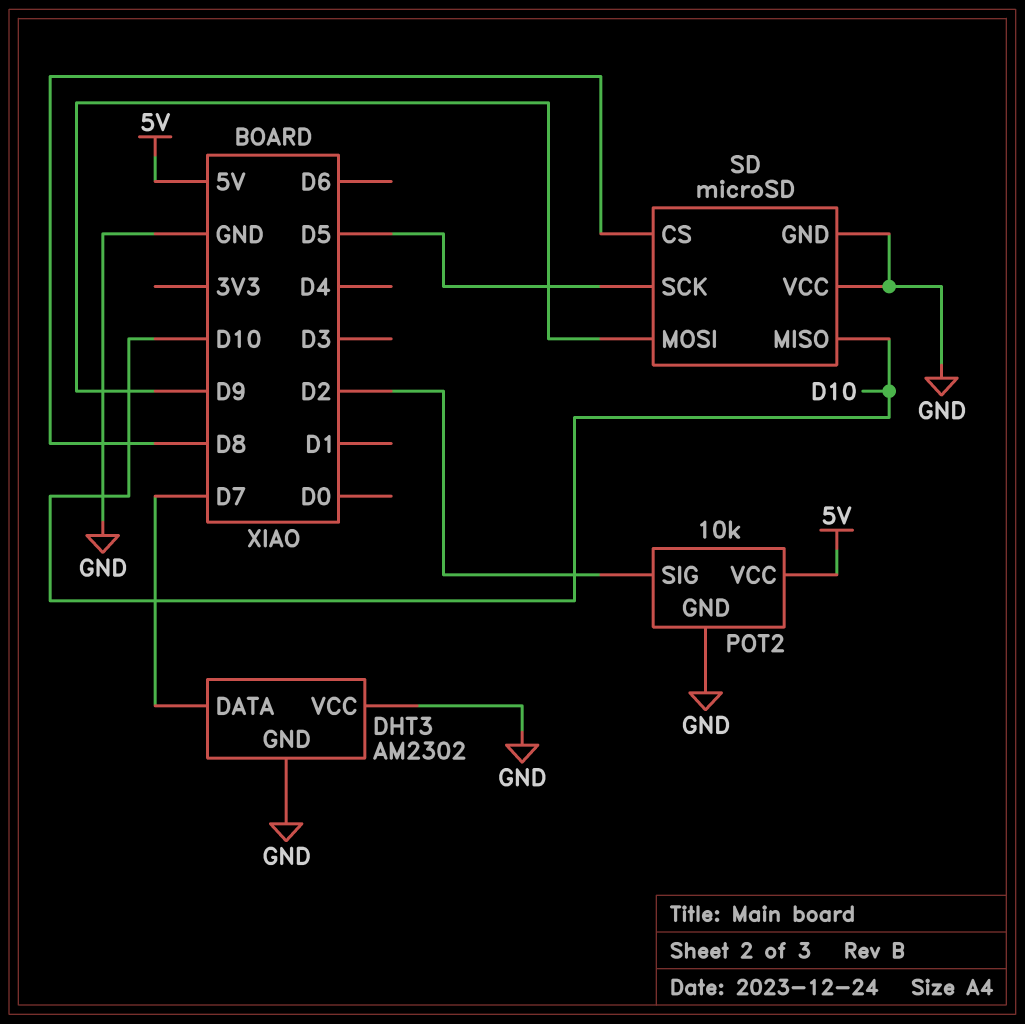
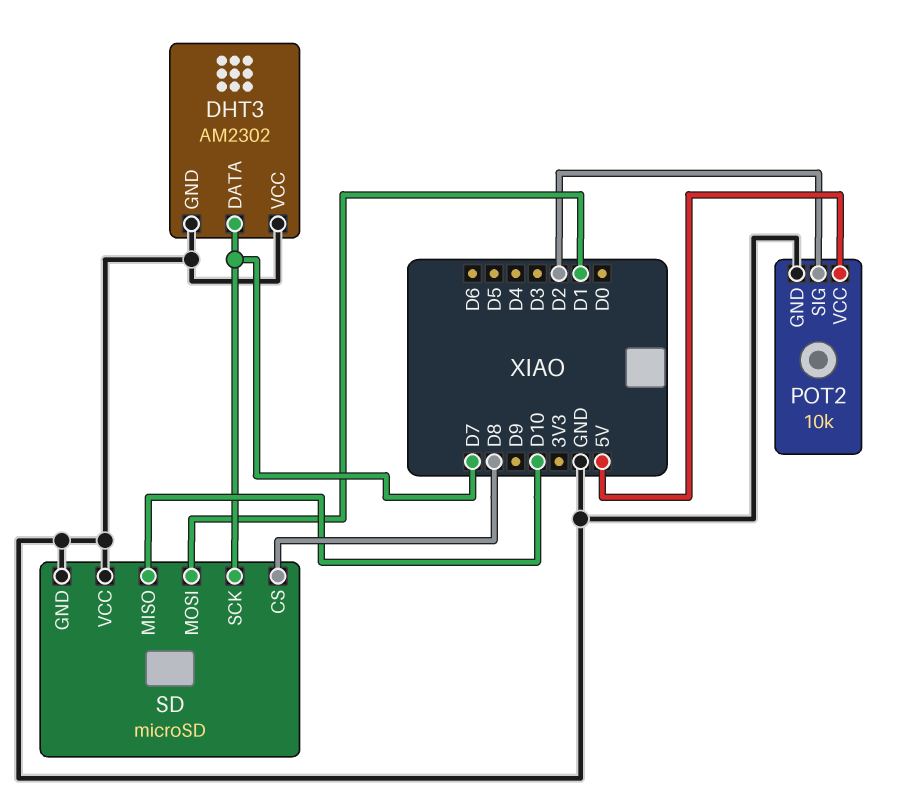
SD pin MOSI: D9 -> D1
SD pin SCK: D5 -> D7

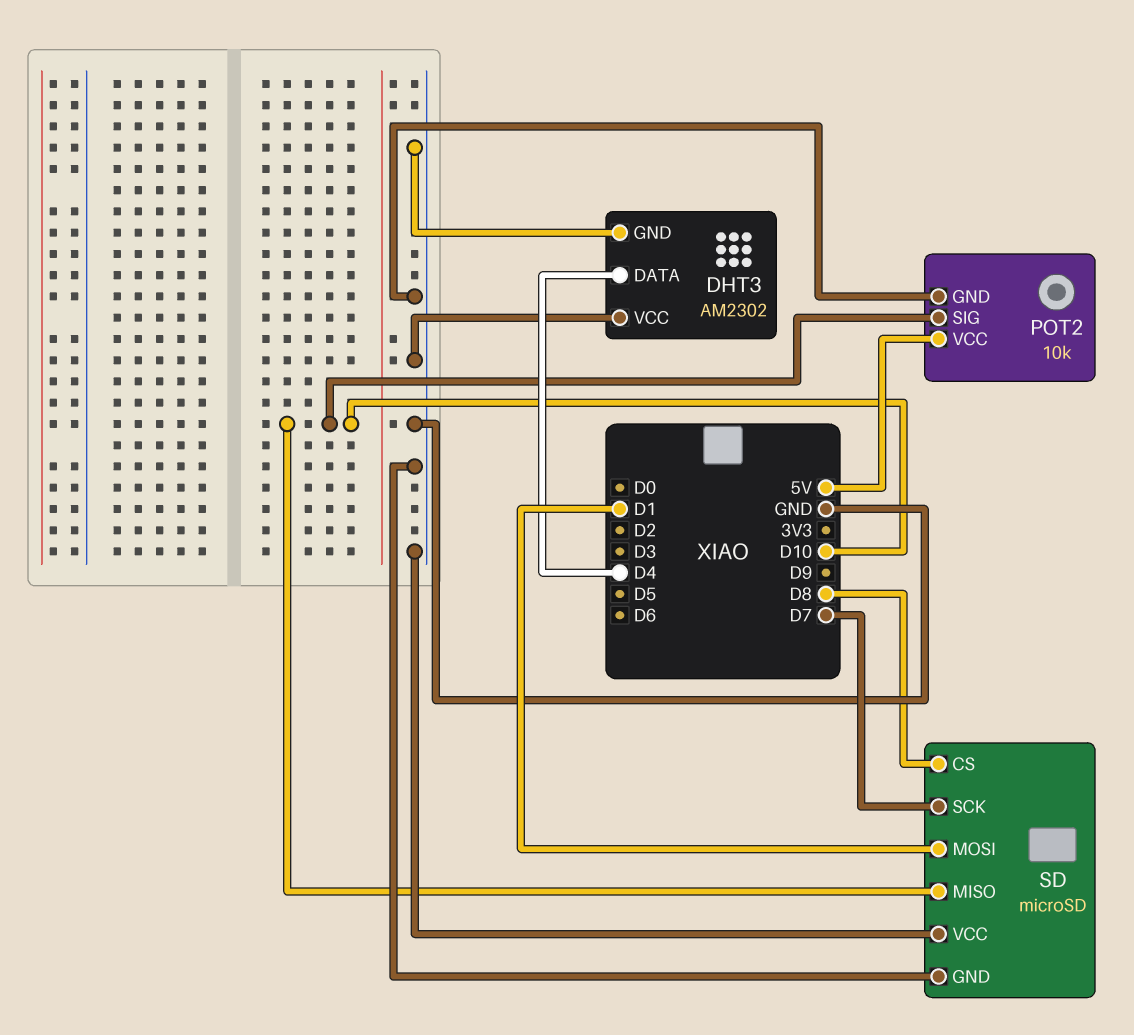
DHT3 pin DATA: D7 -> D4
POT2 pin SIG: D2 -> D10

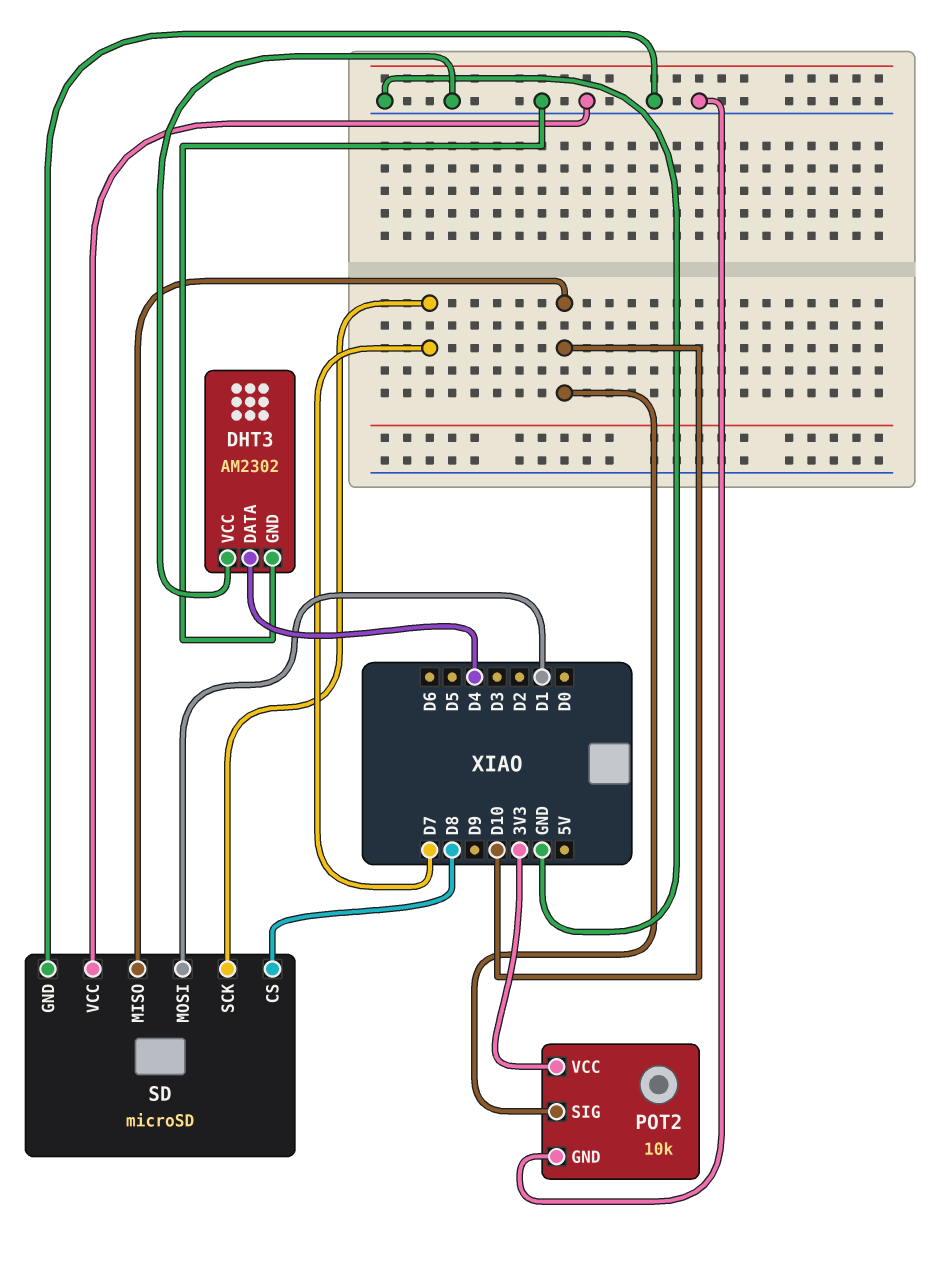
POT2 pin VCC: 5V -> 3V3

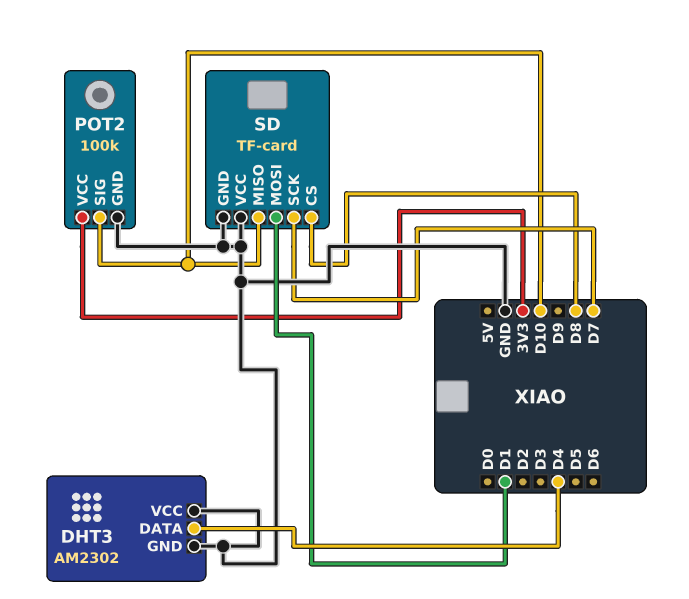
POT2: 10k -> 100k
SD: microSD -> TF-card

